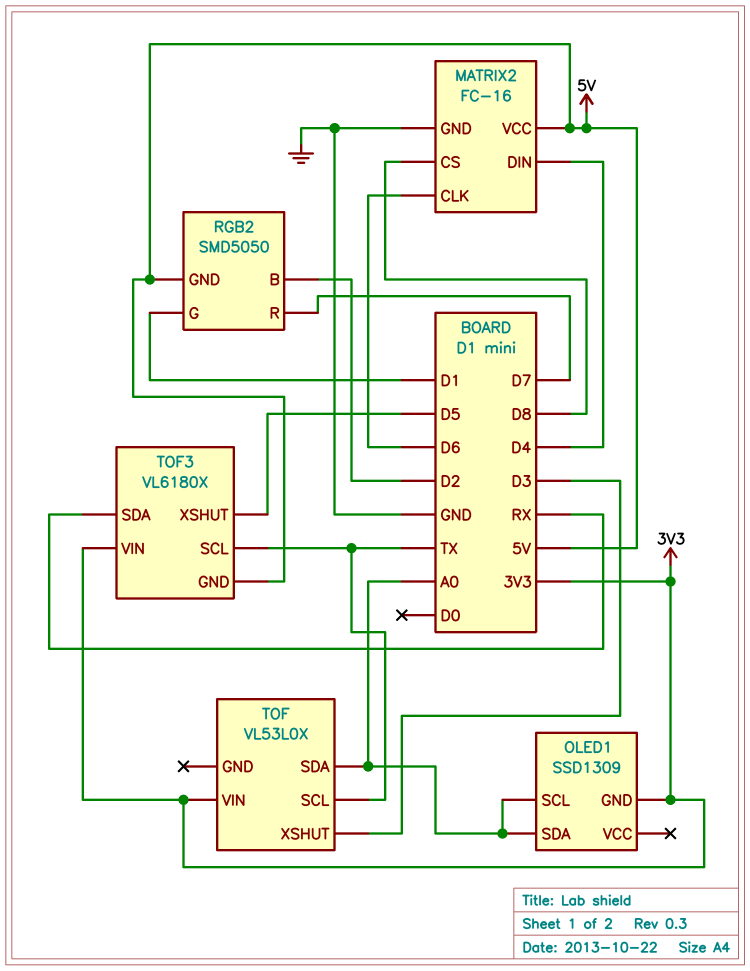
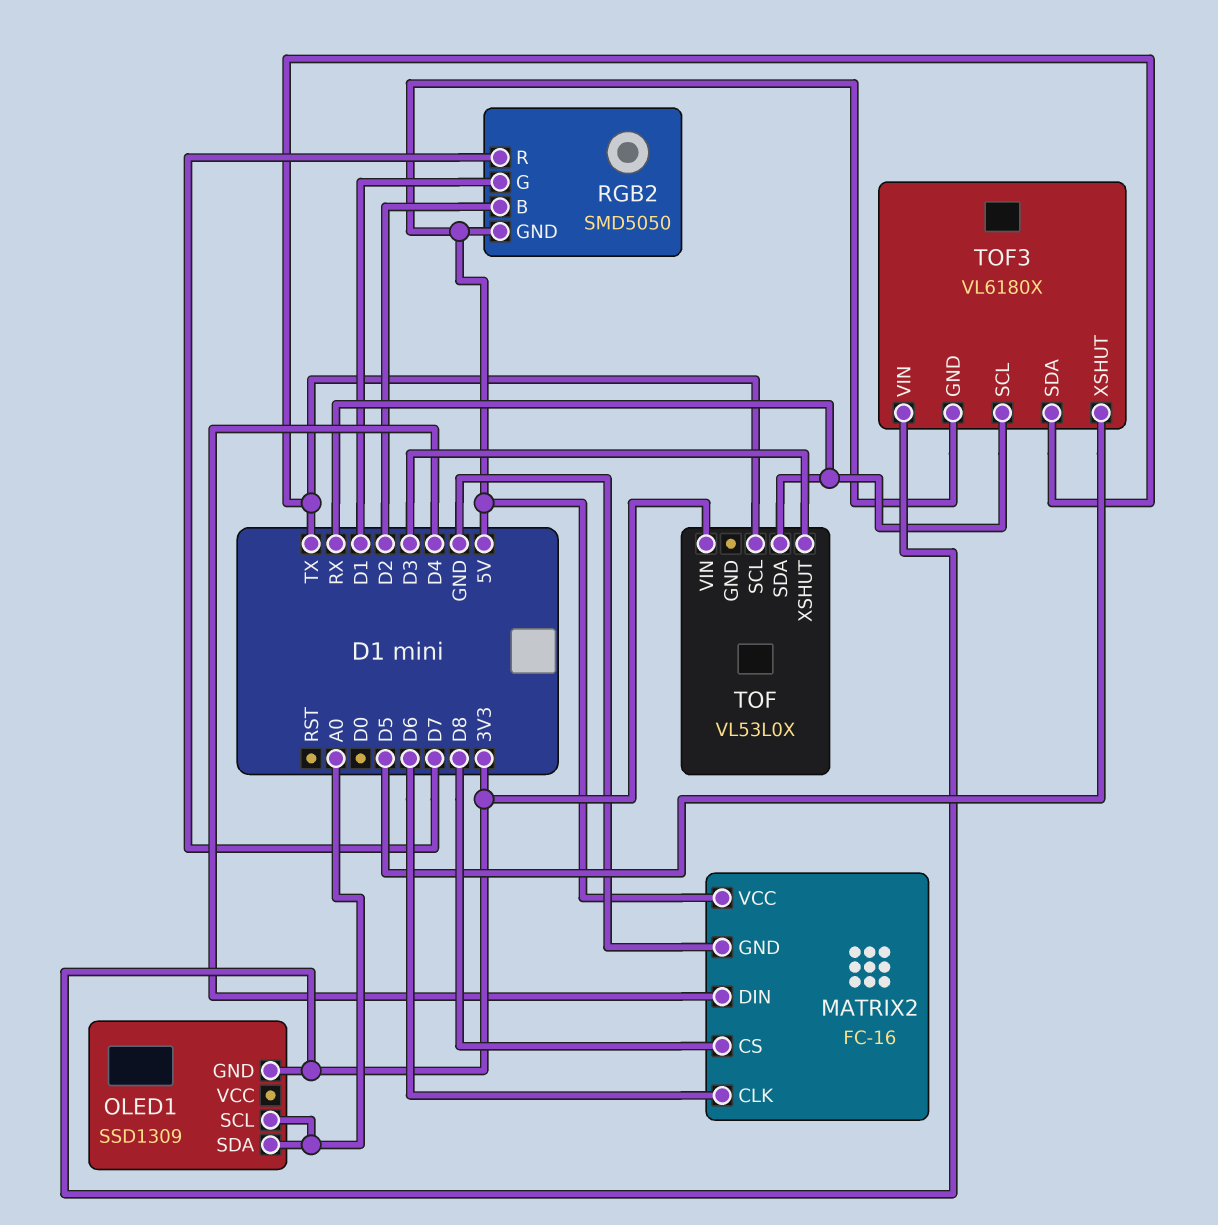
TOF pin SDA: A0 -> RX
TOF3 pin SCL: TX -> RX
TOF3 pin SDA: RX -> TX

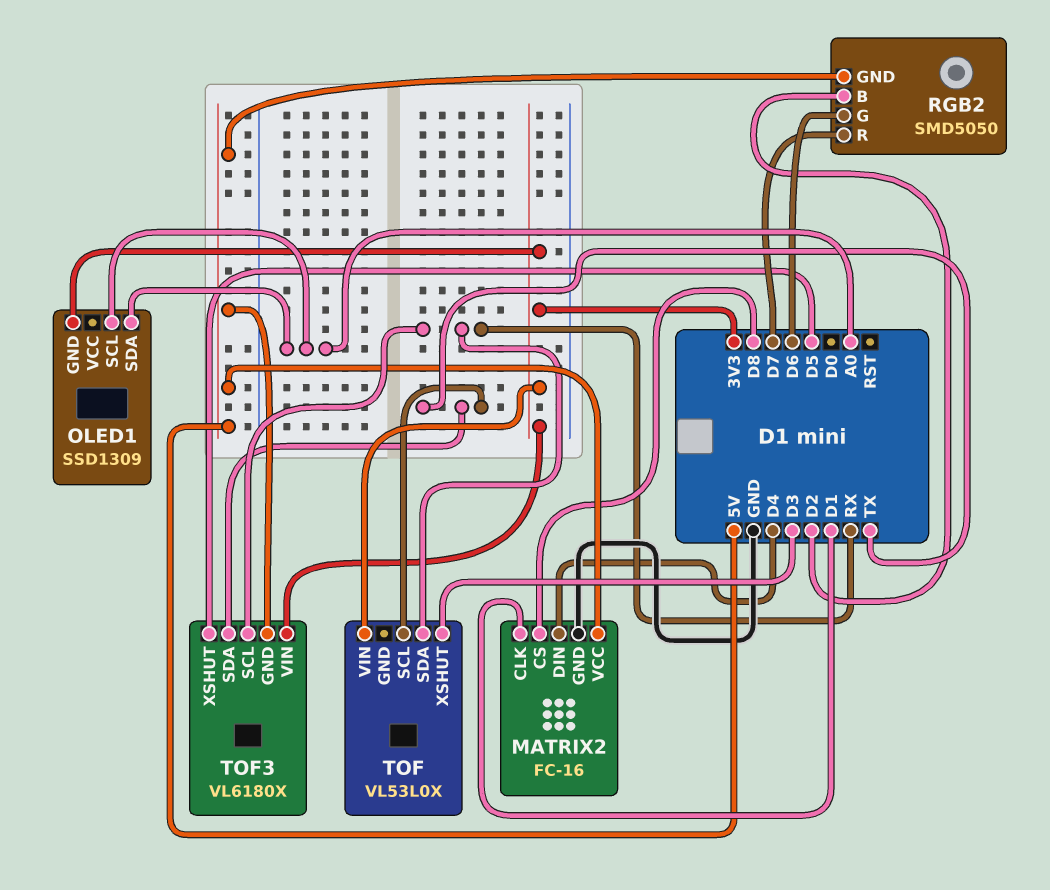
MATRIX2 pin CLK: D6 -> D1
RGB2 pin G: D1 -> D6

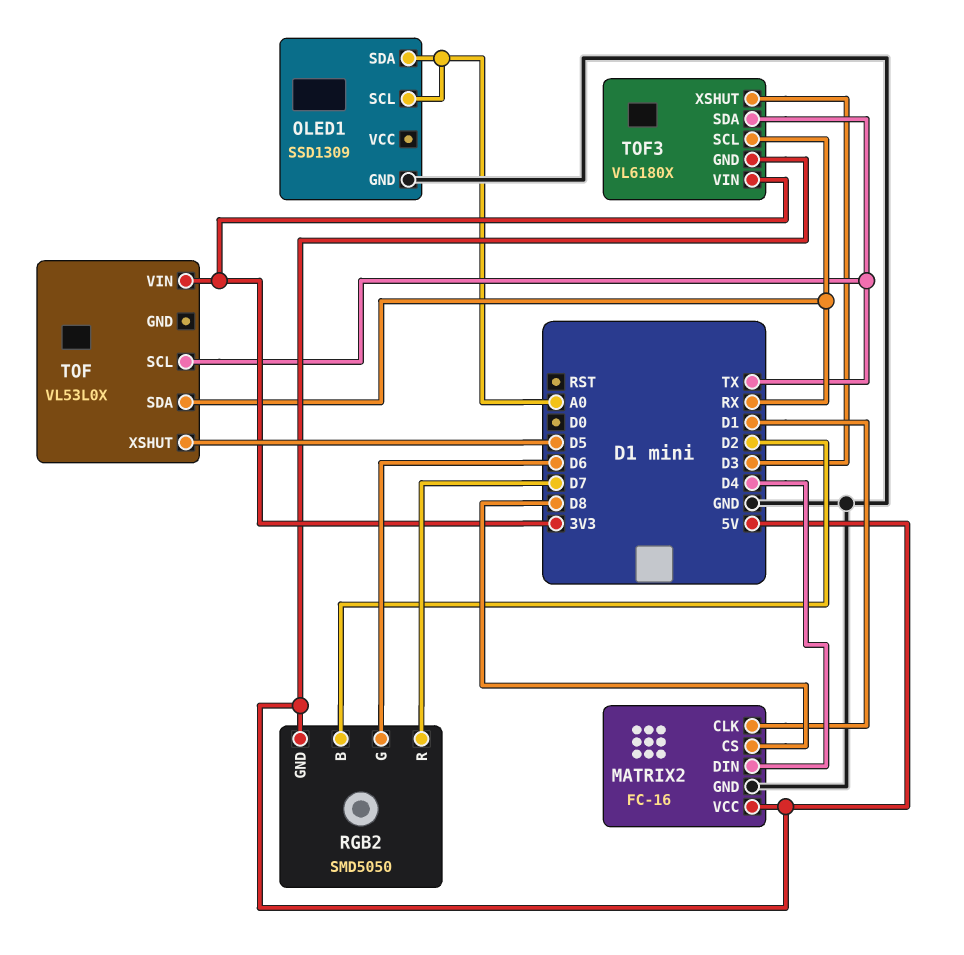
OLED1 pin GND: 3V3 -> GND
TOF pin XSHUT: D3 -> D5
TOF3 pin XSHUT: D5 -> D3

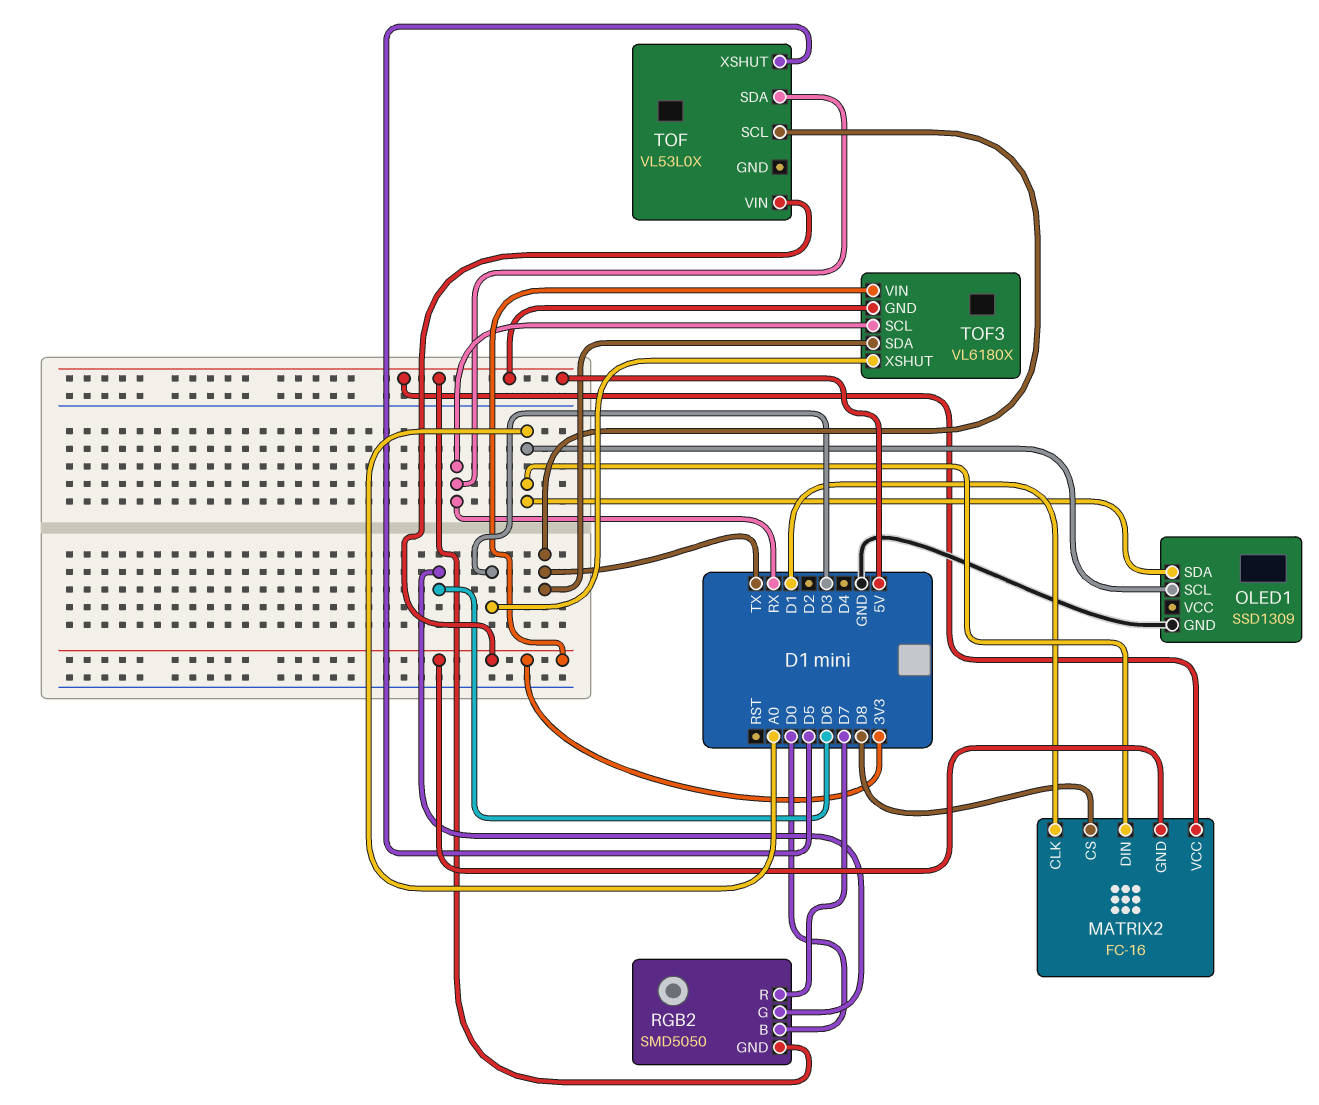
MATRIX2 pin DIN: D4 -> A0
MATRIX2 pin GND: GND -> 3V3
RGB2 pin B: D2 -> D0

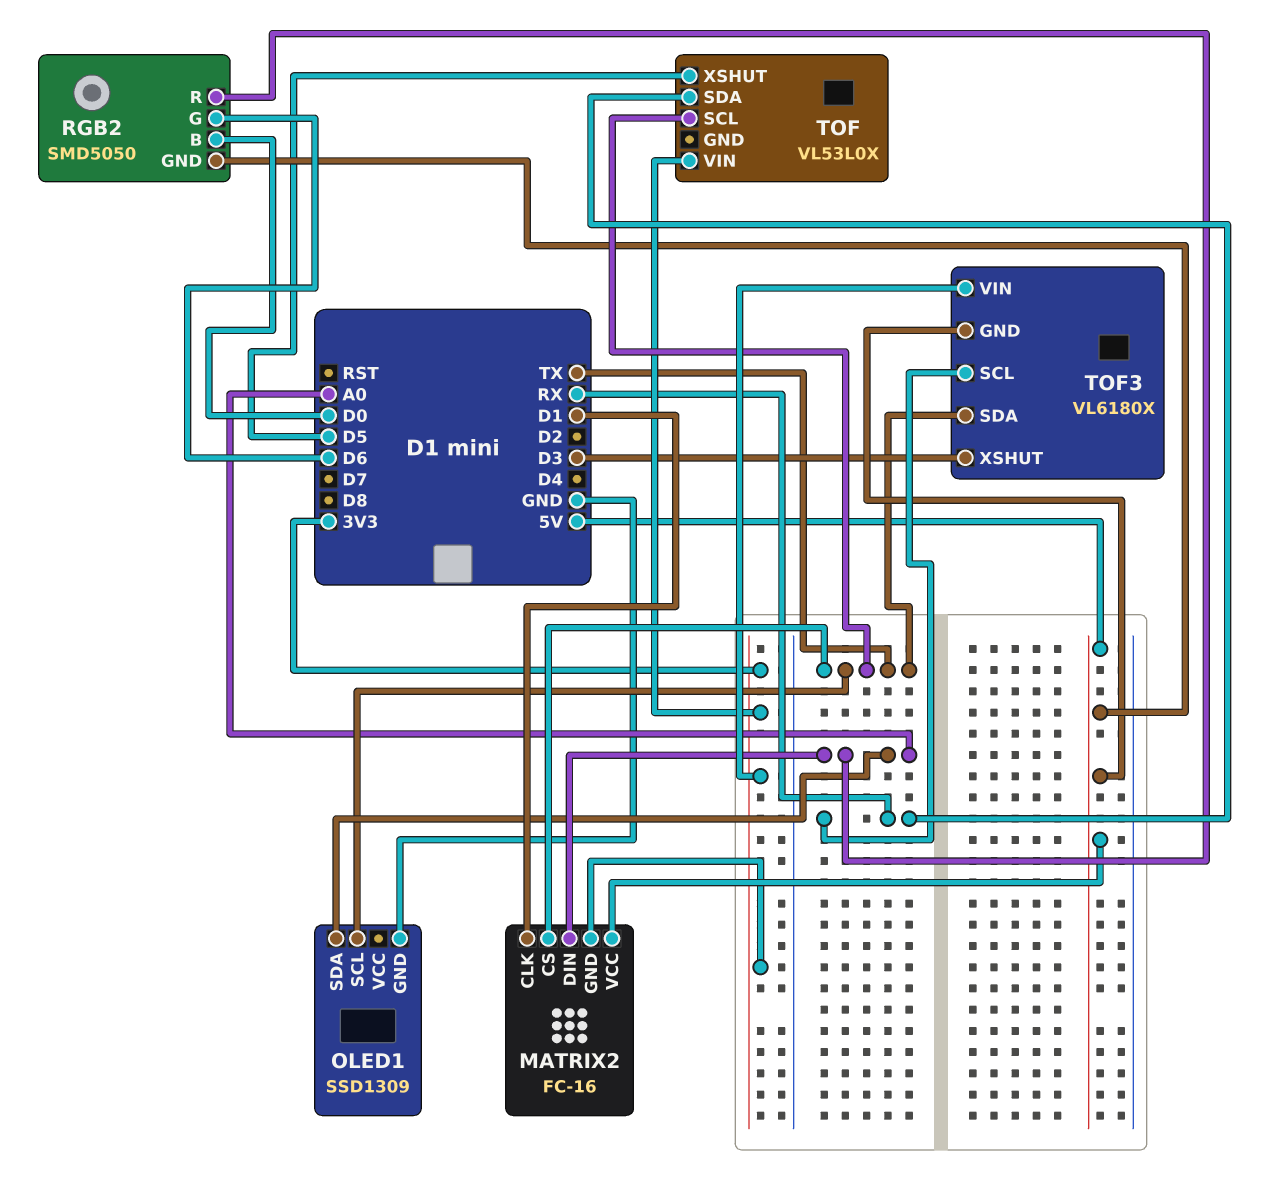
MATRIX2 pin CS: D8 -> TX
OLED1 pin SCL: A0 -> TX
RGB2 pin R: D7 -> A0

